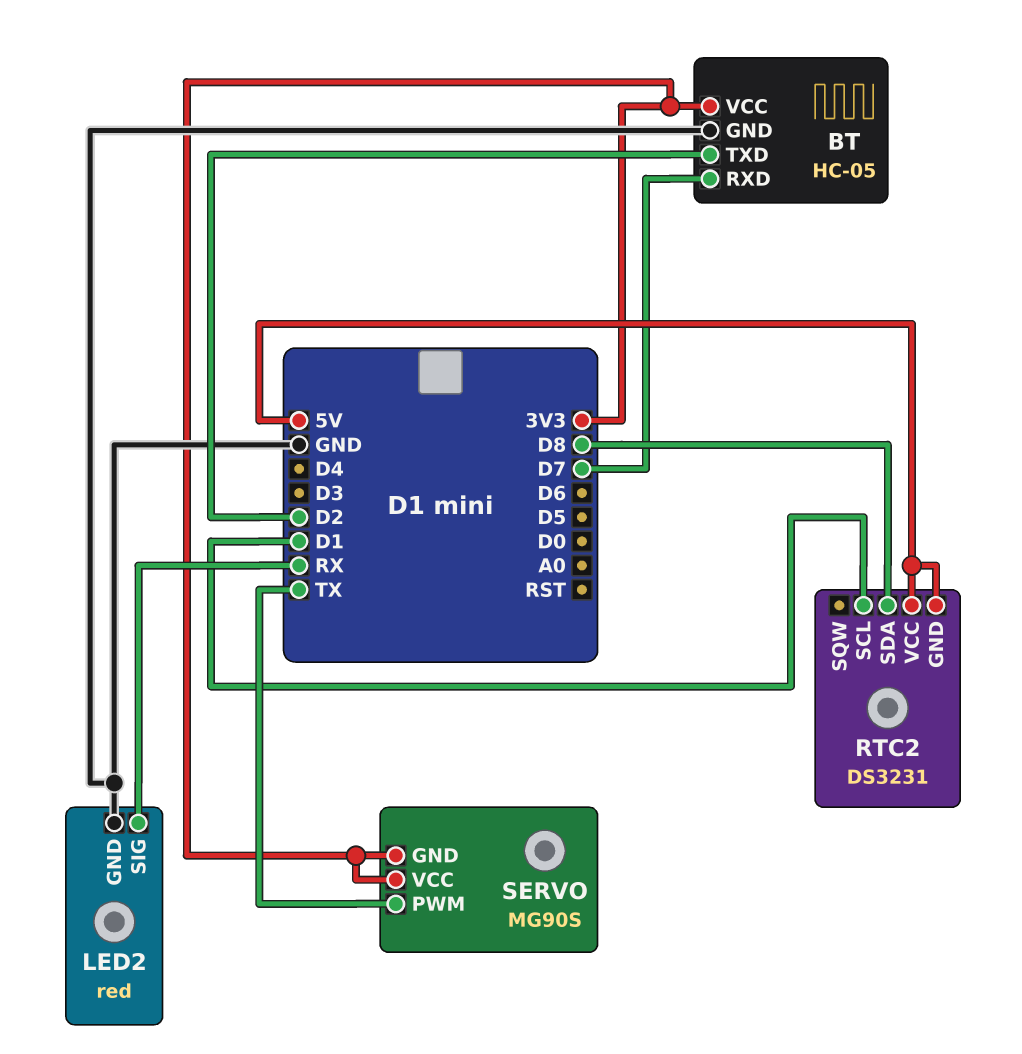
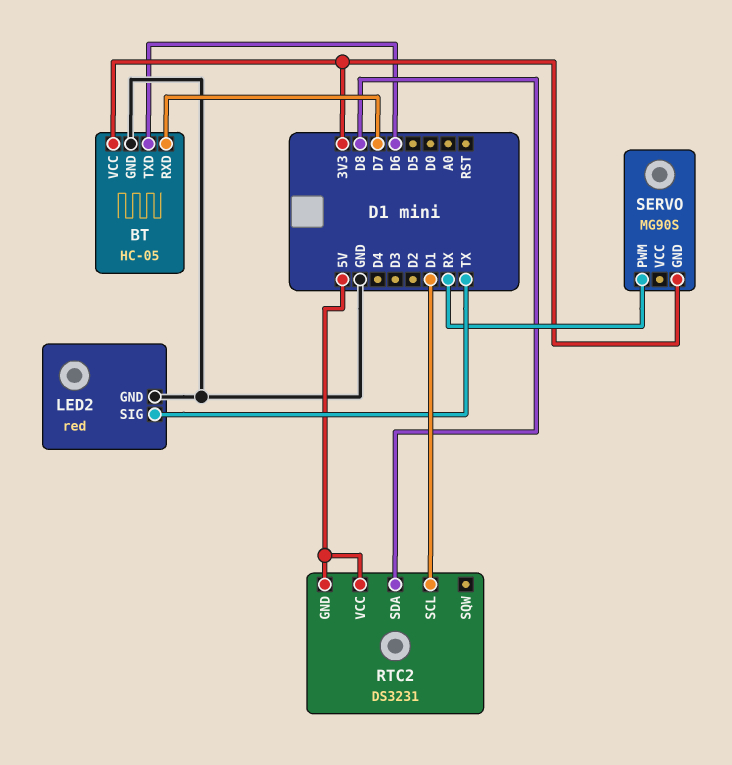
BT pin TXD: D2 -> D6
LED2 pin SIG: RX -> TX
SERVO pin PWM: TX -> RX
SERVO pin VCC: 3V3 -> none

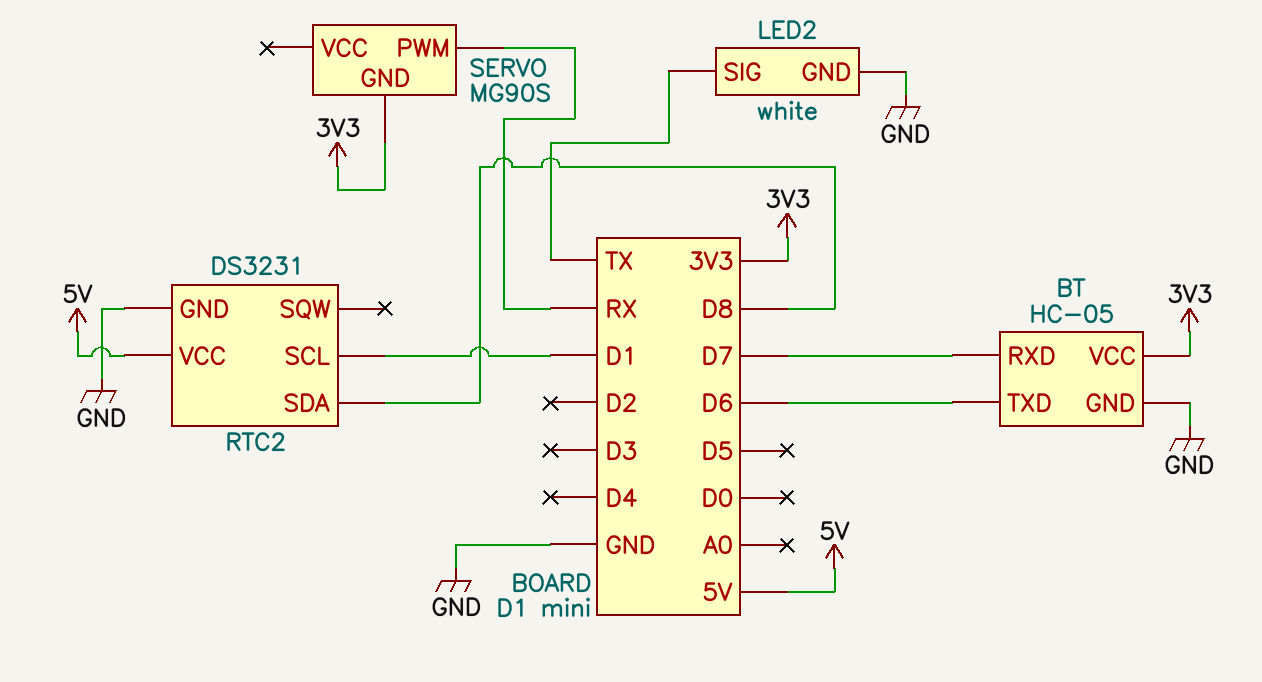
LED2: red -> white
RTC2 pin GND: 5V -> GND

